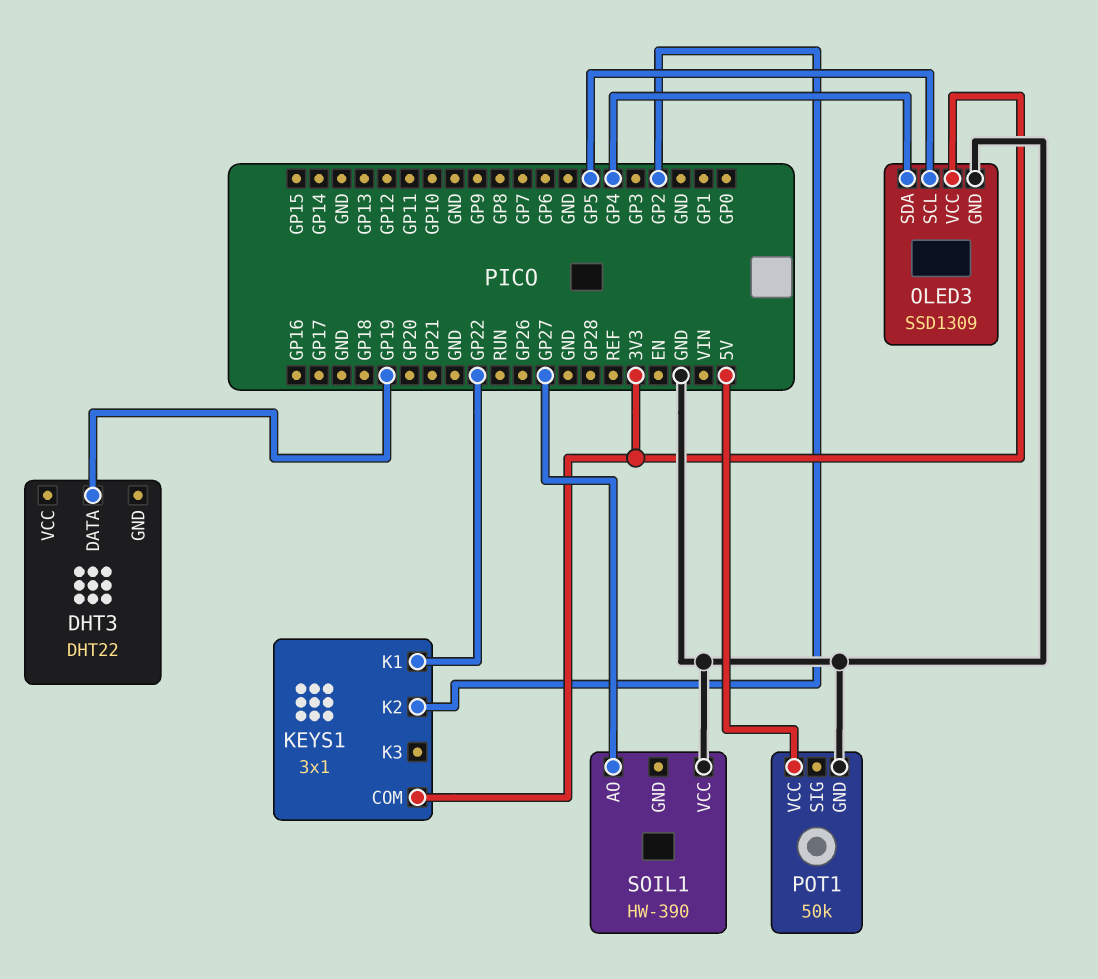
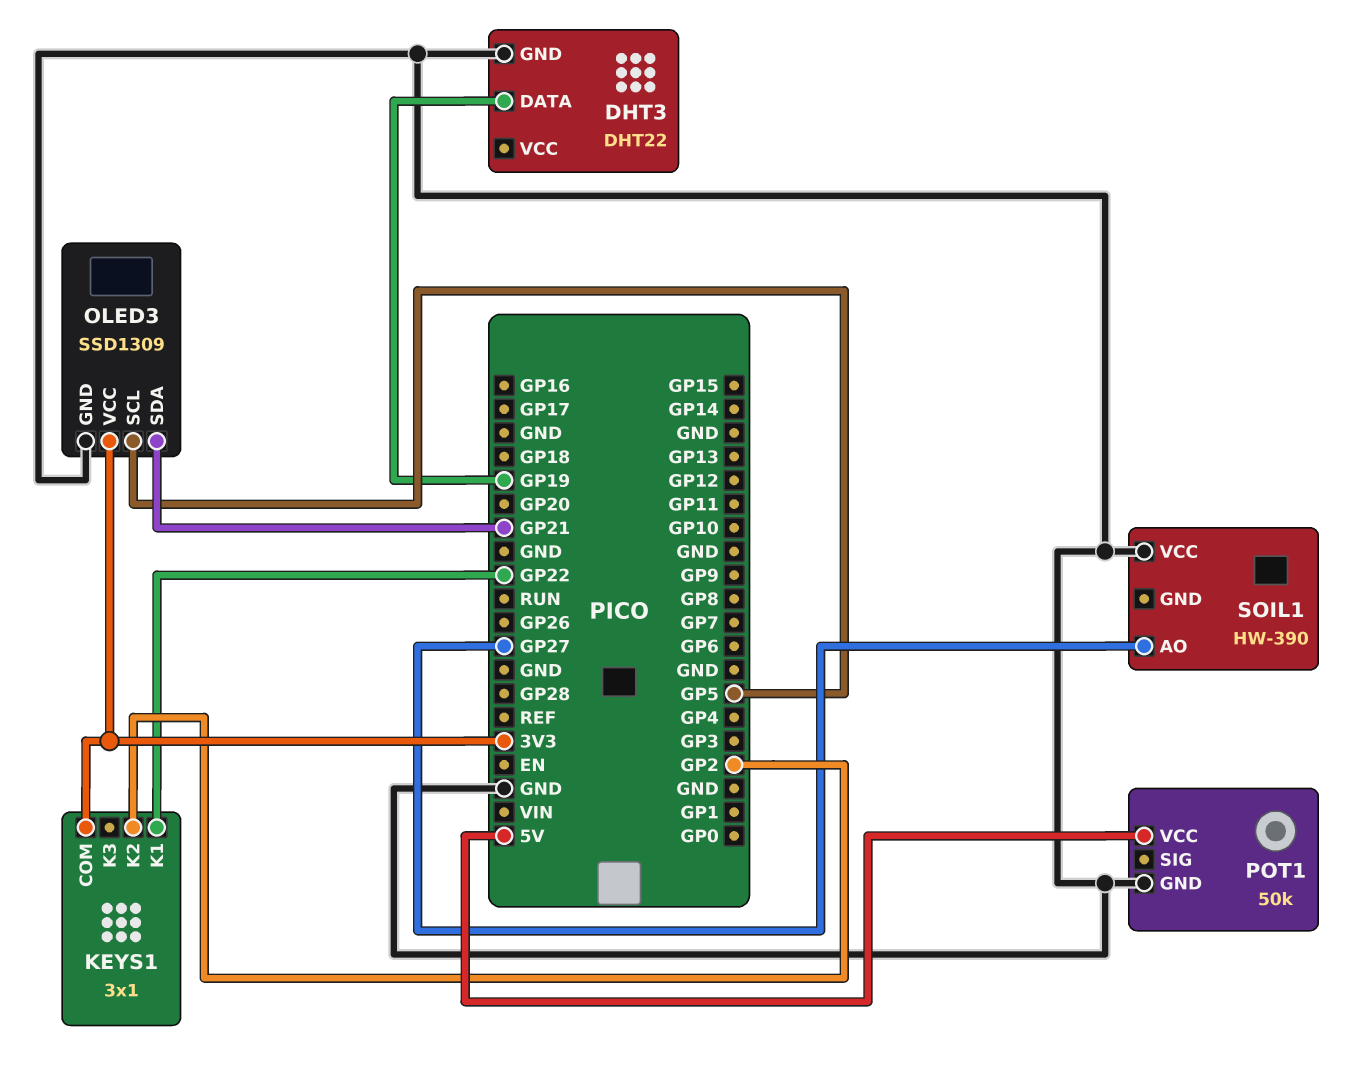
DHT3 pin GND: none -> GND
OLED3 pin SDA: GP4 -> GP21

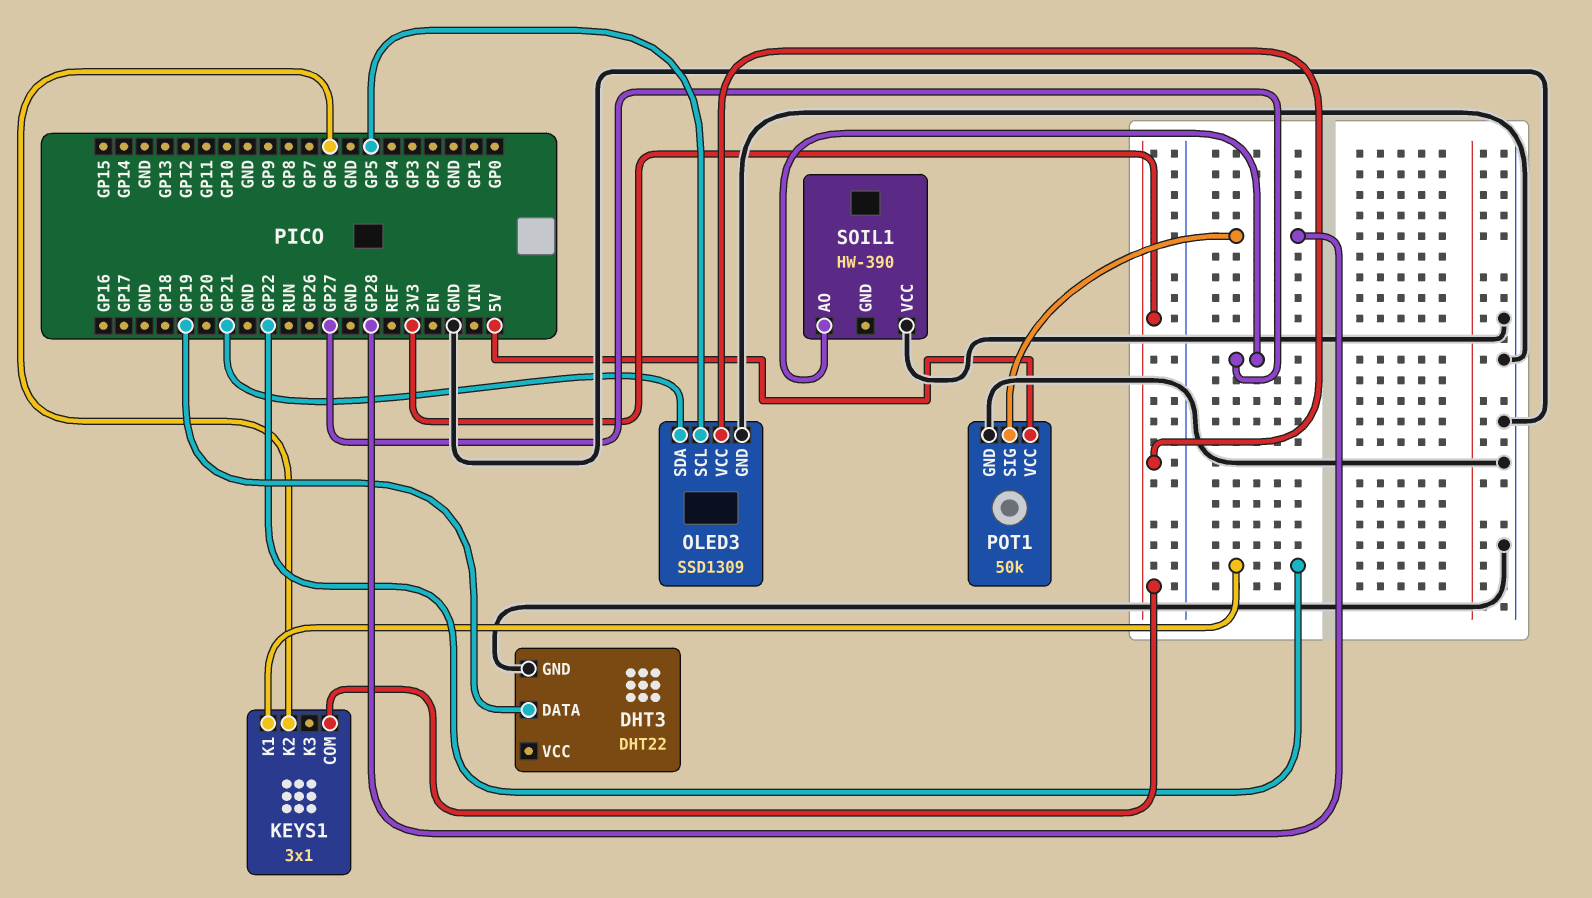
KEYS1 pin K2: GP2 -> GP6
POT1 pin SIG: none -> GP28

